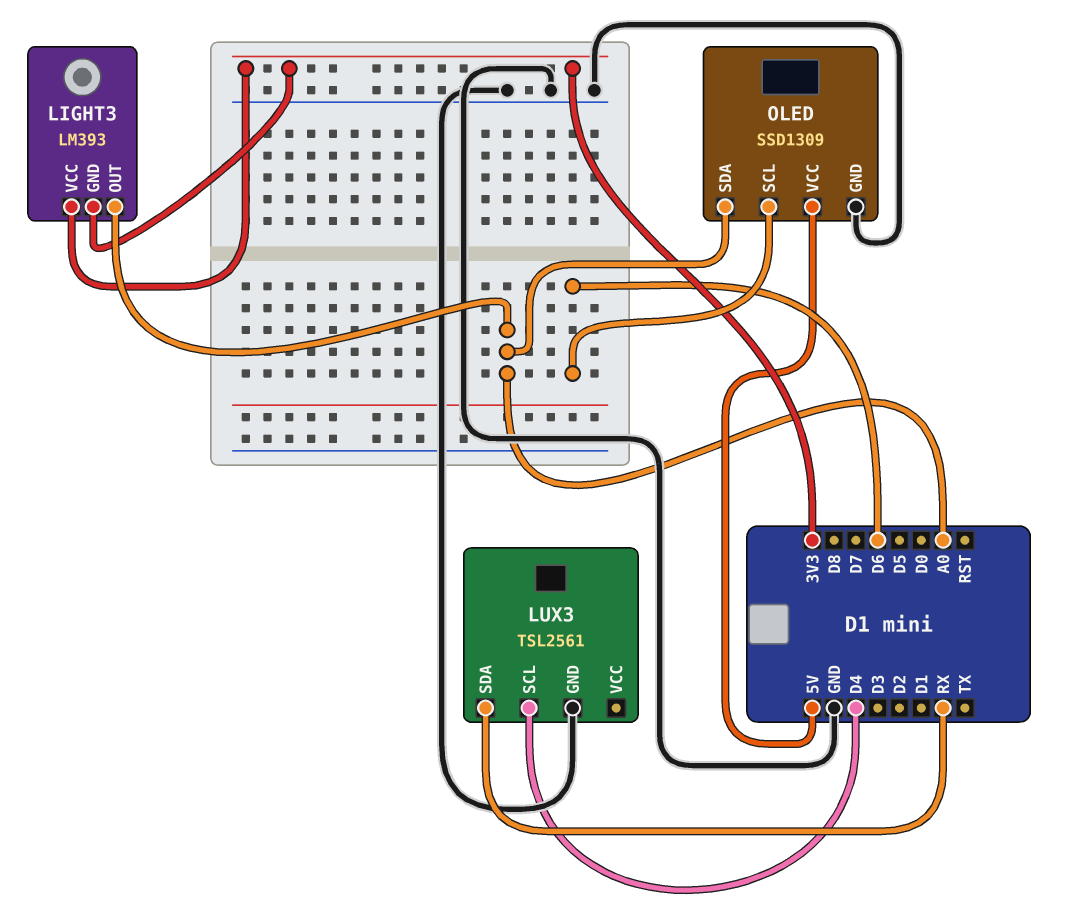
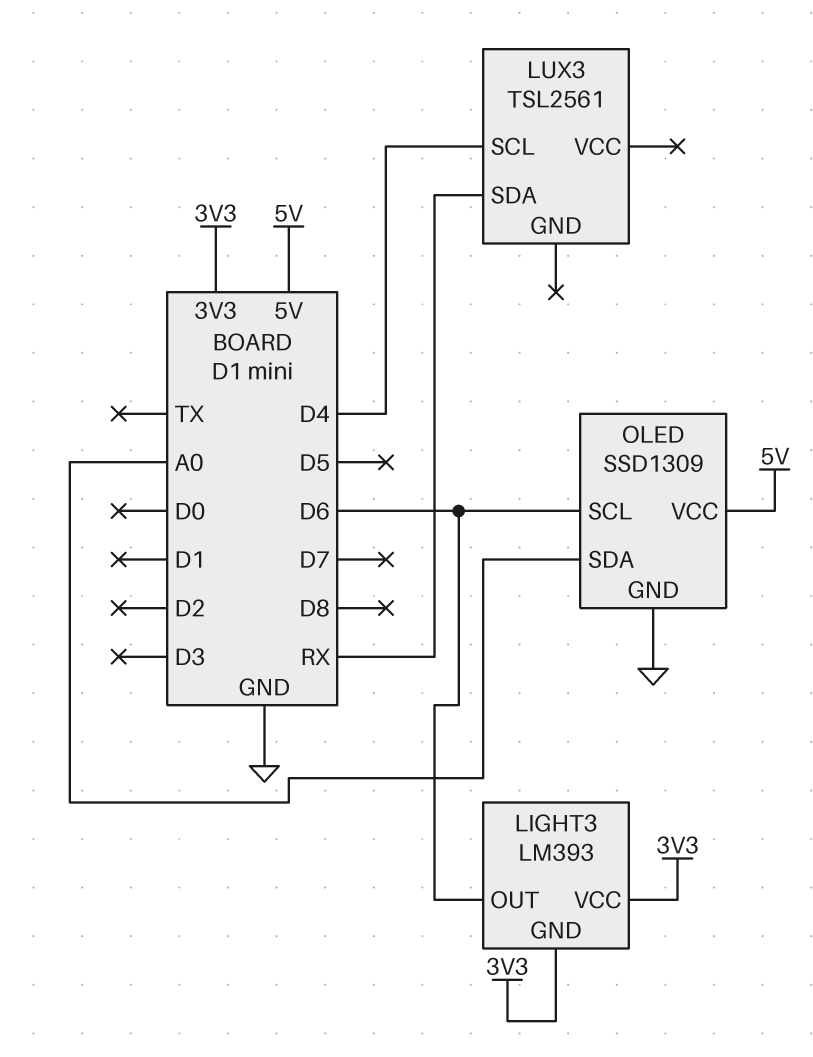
LIGHT3 pin OUT: A0 -> D6
LUX3 pin GND: GND -> none

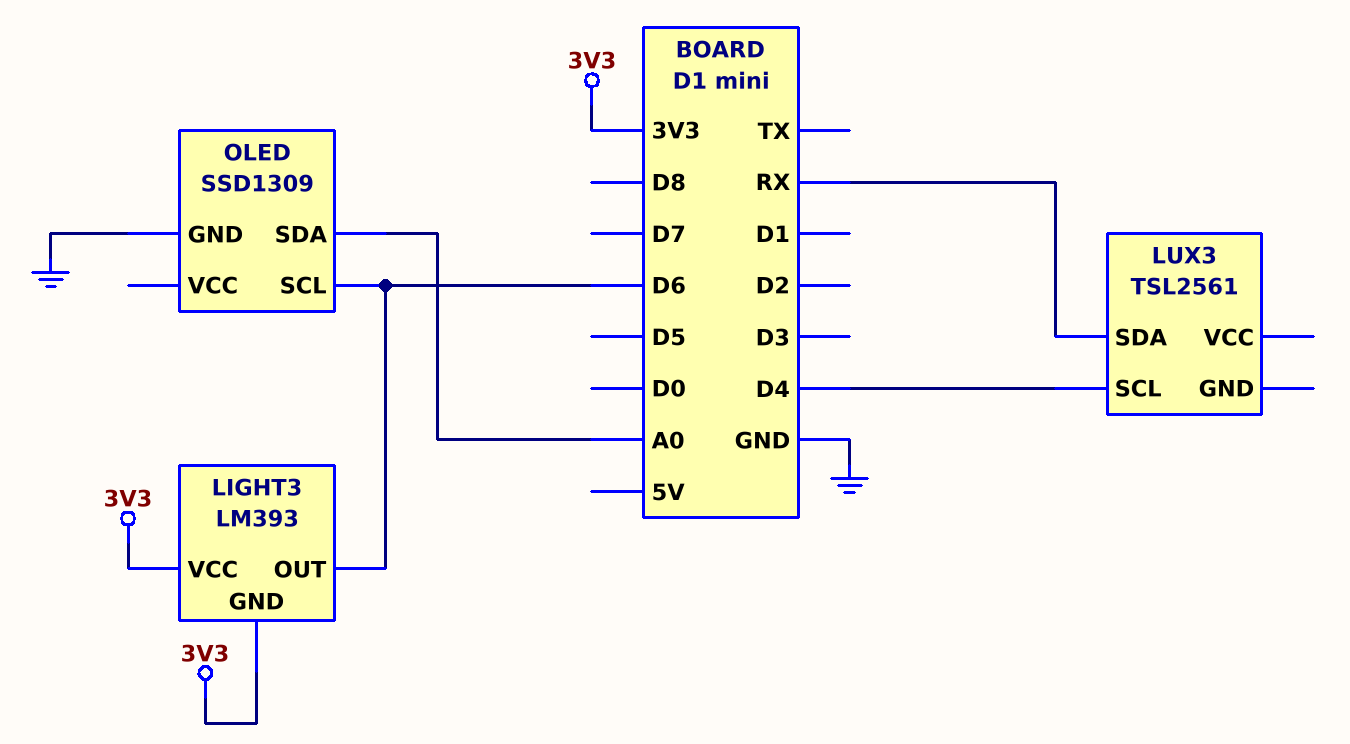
OLED pin VCC: 5V -> none

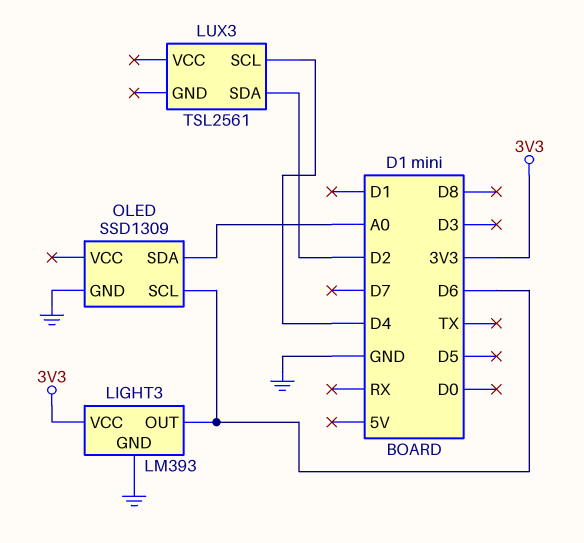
LIGHT3 pin GND: 3V3 -> GND
LUX3 pin SDA: RX -> D2

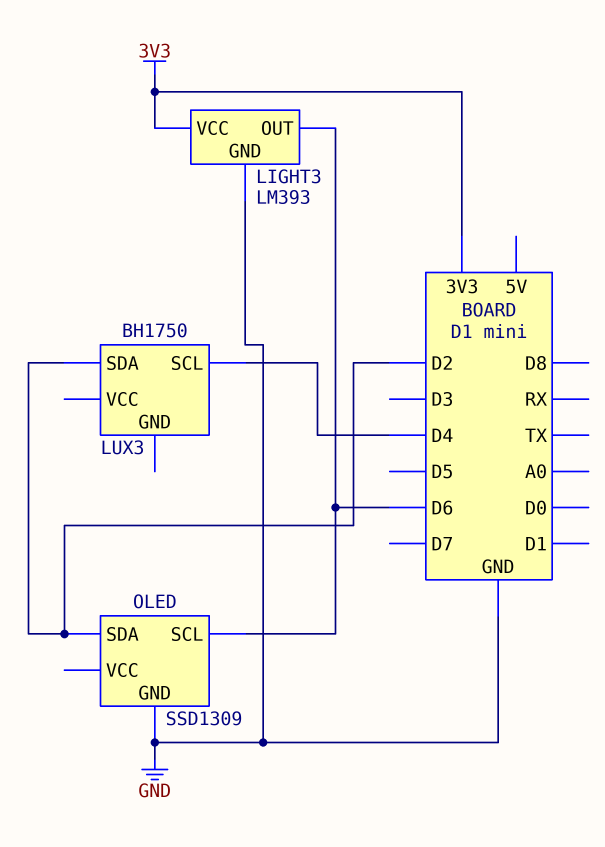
LUX3: TSL2561 -> BH1750
OLED pin SDA: A0 -> D2

